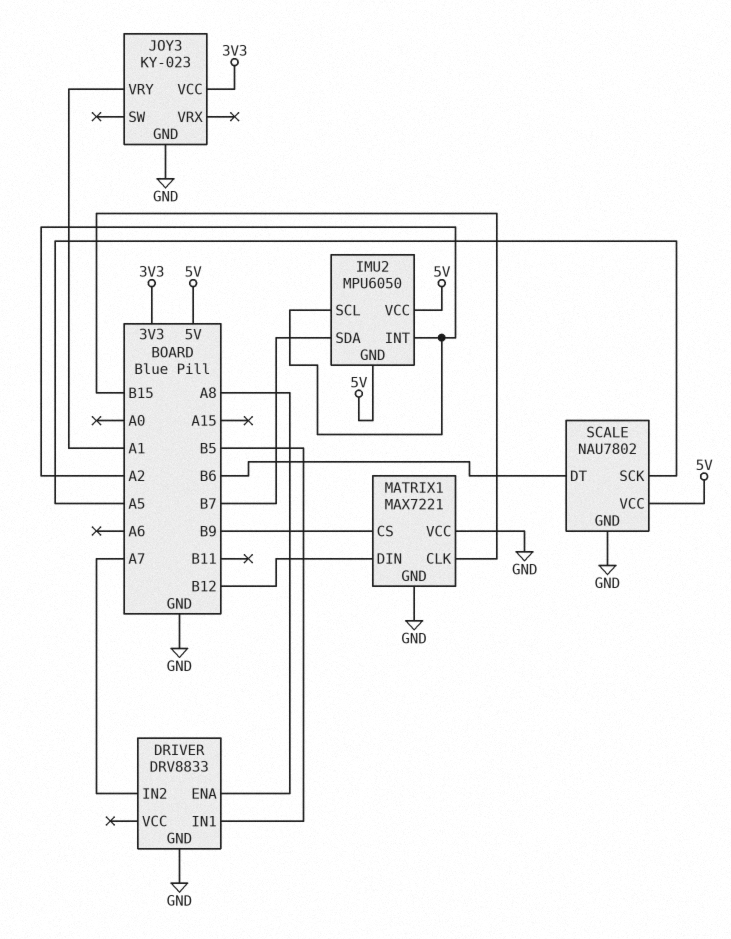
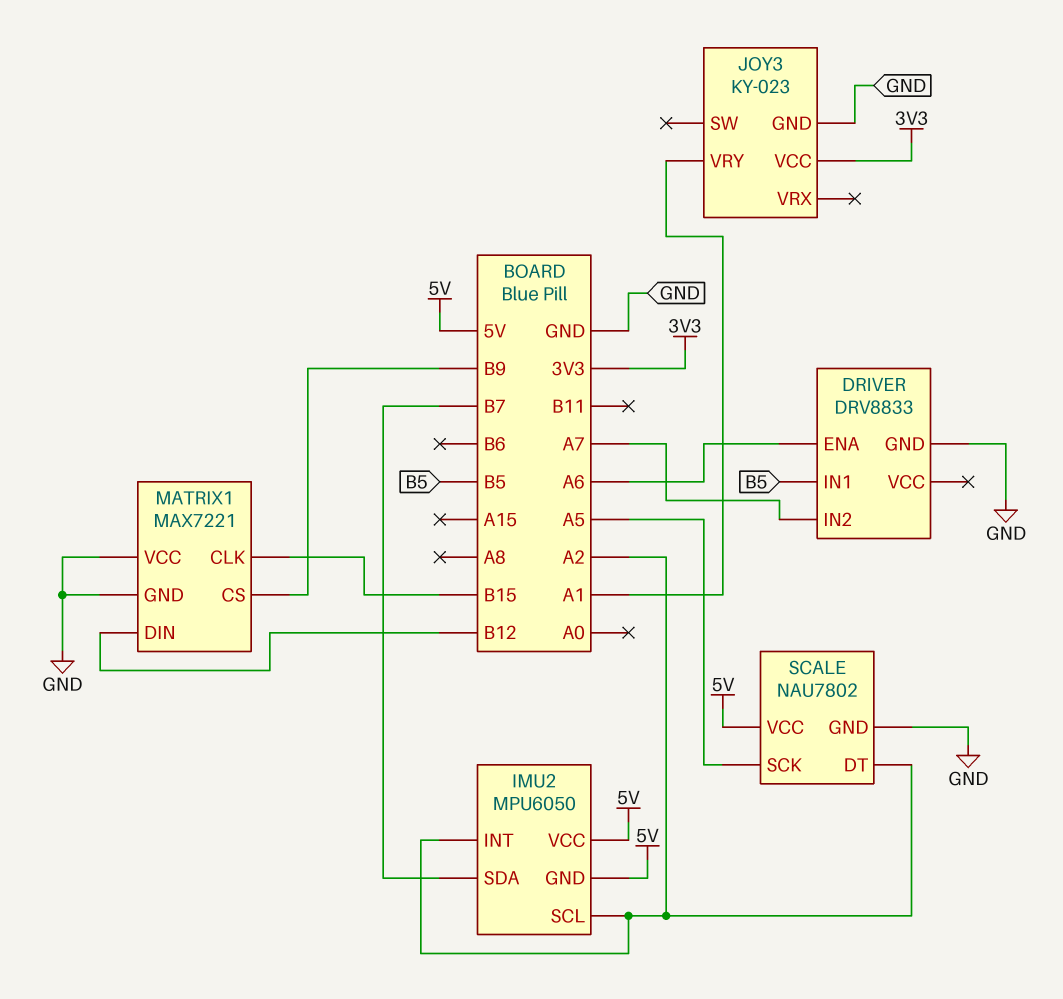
DRIVER pin ENA: A8 -> A6
SCALE pin DT: B6 -> A2

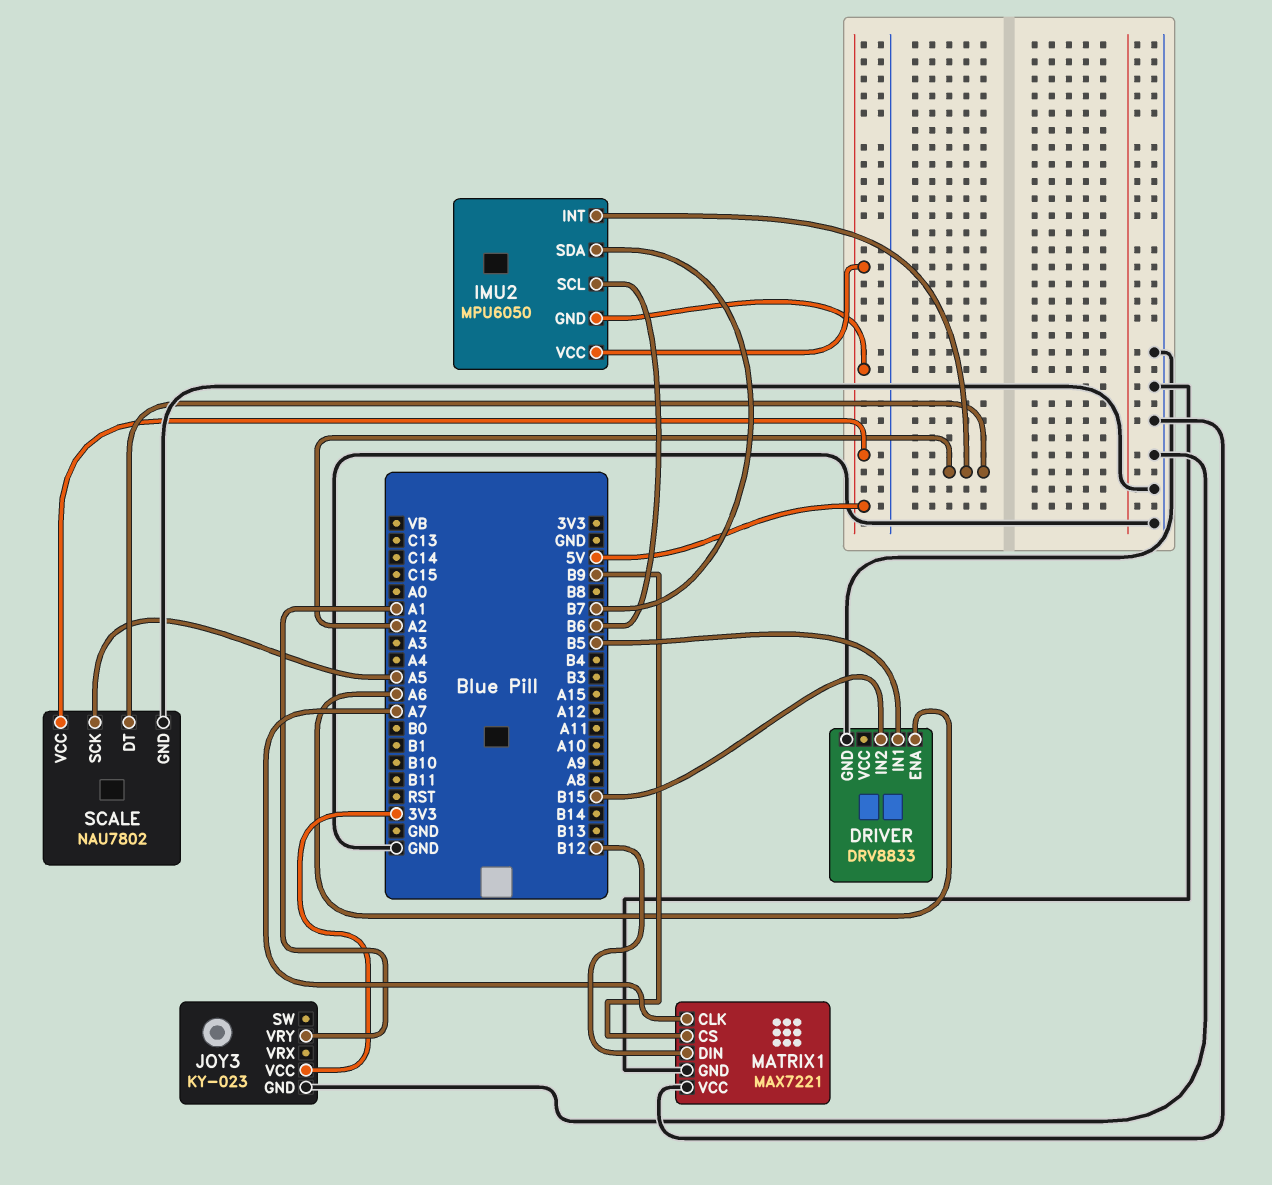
DRIVER pin IN2: A7 -> B15
IMU2 pin SCL: A2 -> B6
MATRIX1 pin CLK: B15 -> A7

